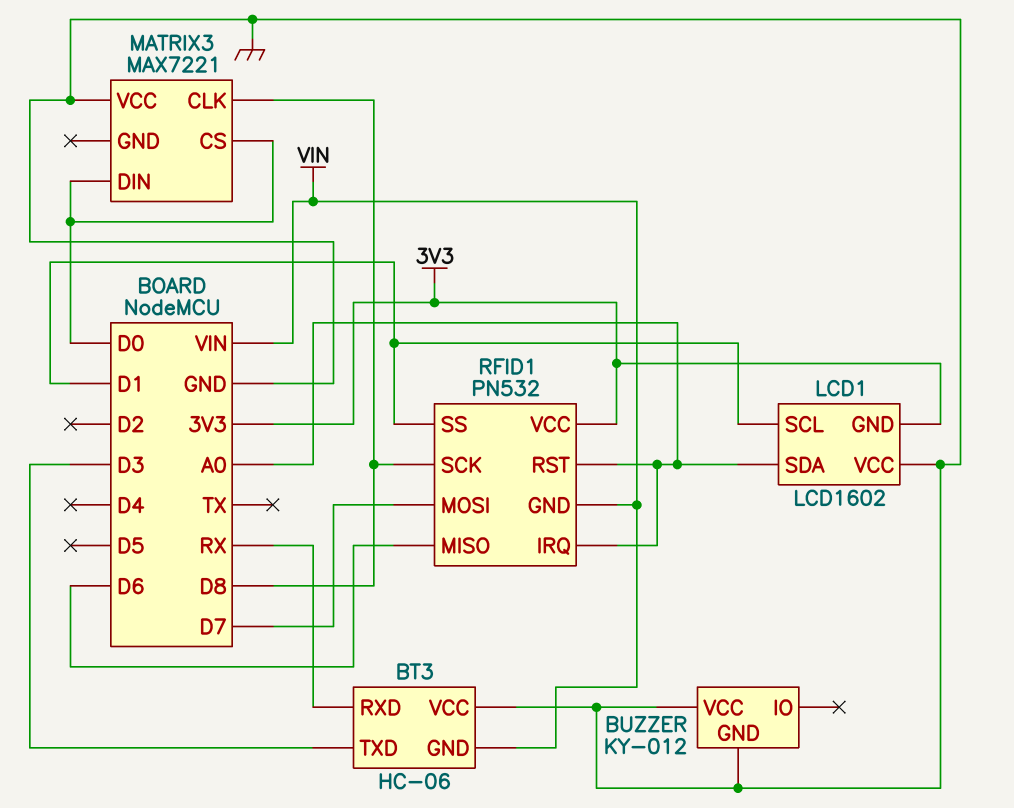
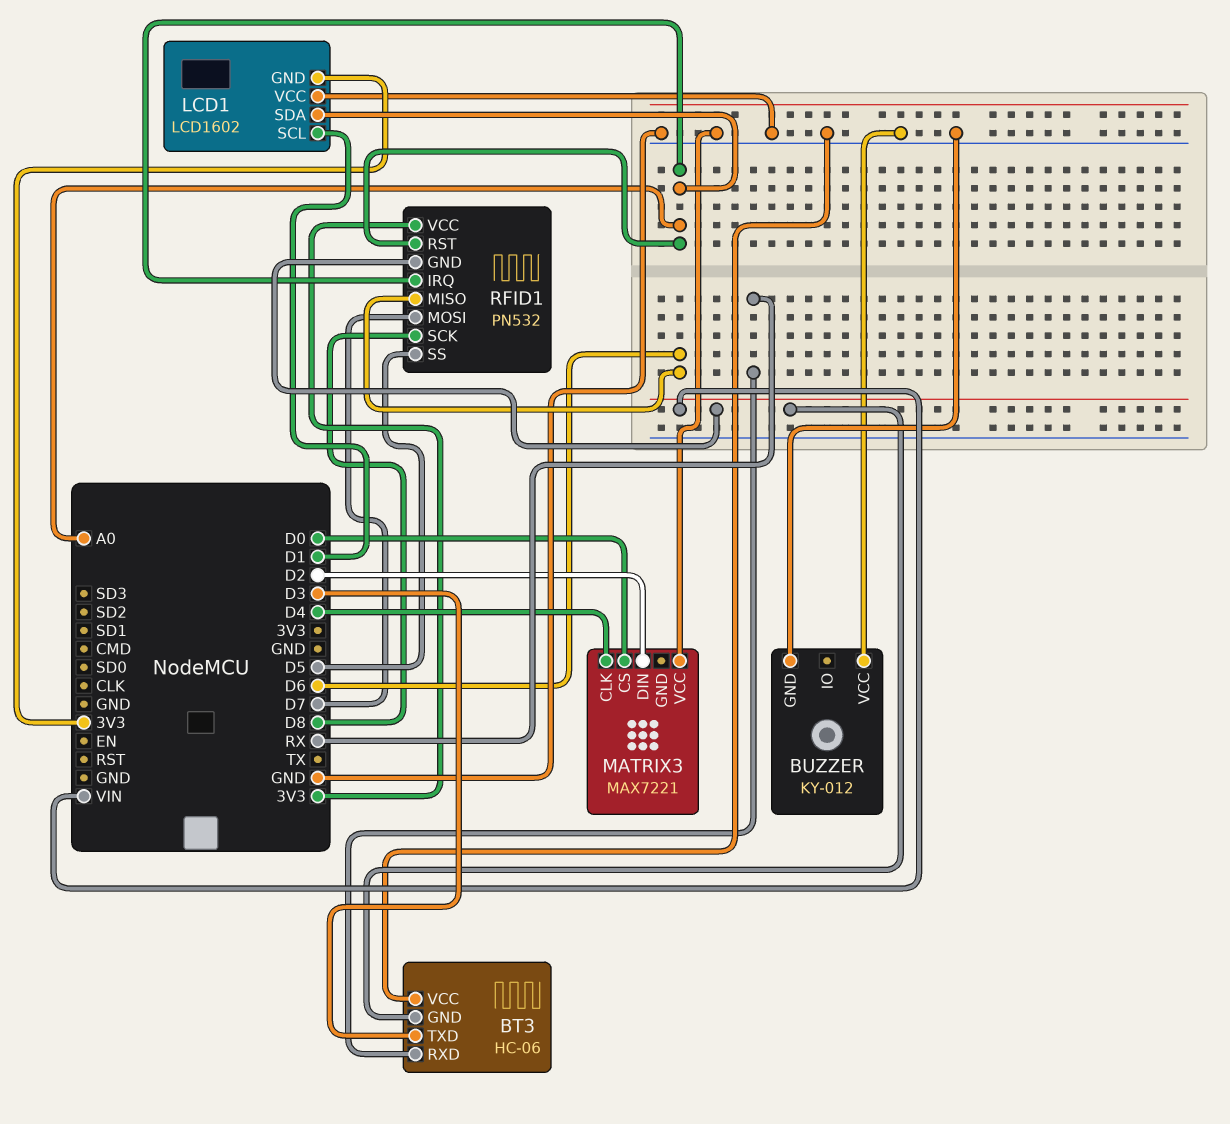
MATRIX3 pin CLK: D8 -> D4
MATRIX3 pin DIN: D0 -> D2
RFID1 pin SS: D1 -> D5

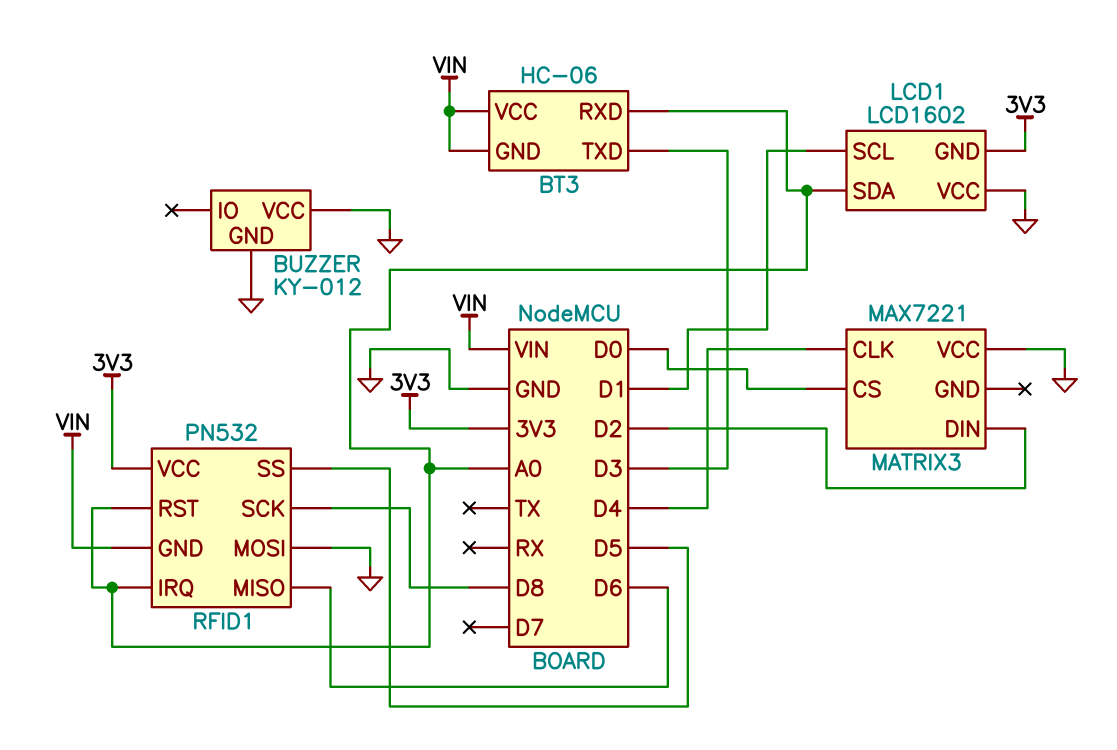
BT3 pin RXD: RX -> A0
BT3 pin VCC: GND -> VIN
RFID1 pin MOSI: D7 -> GND

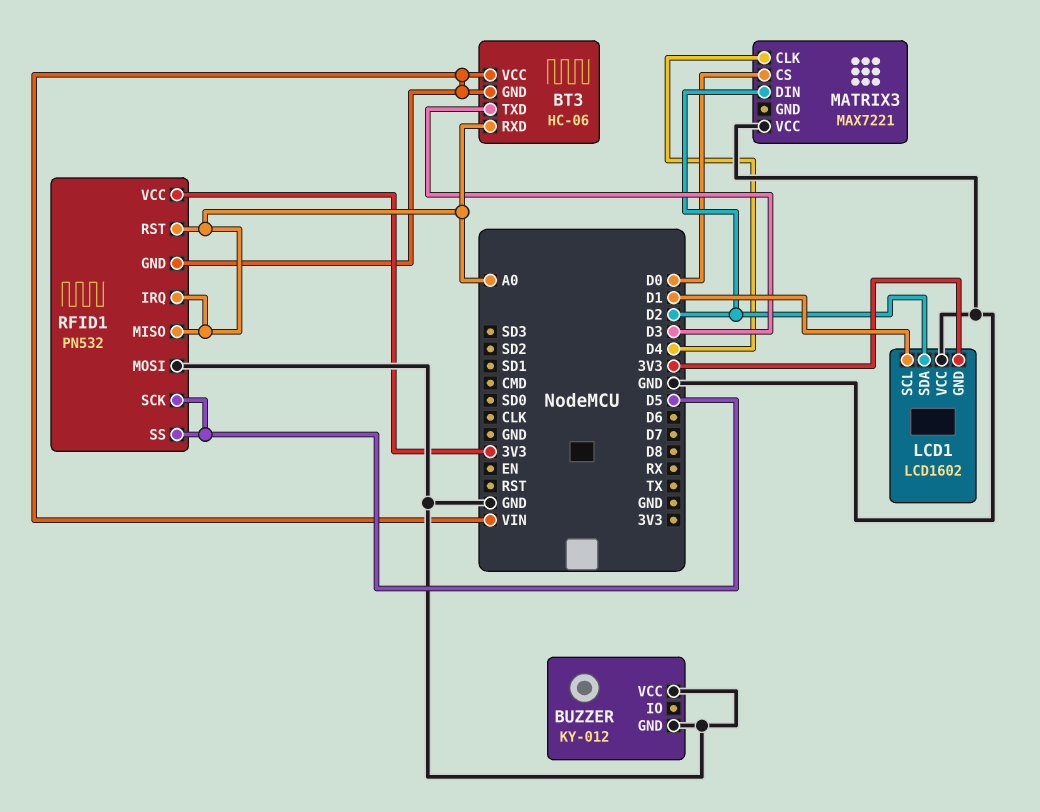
LCD1 pin SDA: A0 -> D2
RFID1 pin MISO: D6 -> A0
RFID1 pin SCK: D8 -> D5

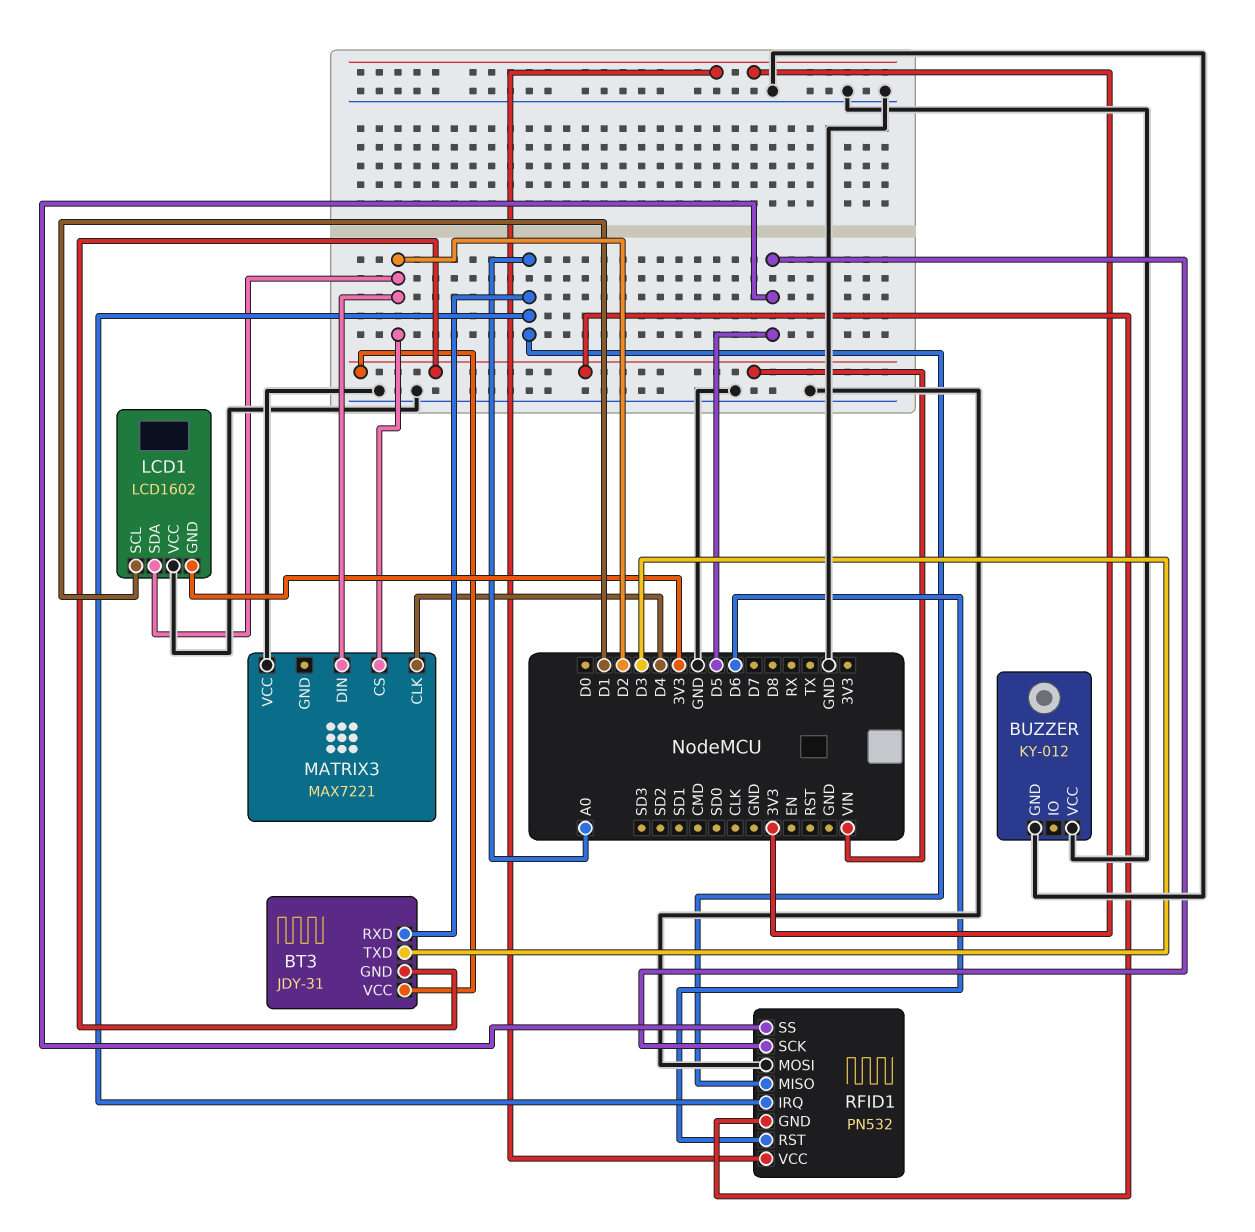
BT3: HC-06 -> JDY-31
MATRIX3 pin CS: D0 -> D2
RFID1 pin RST: A0 -> D6

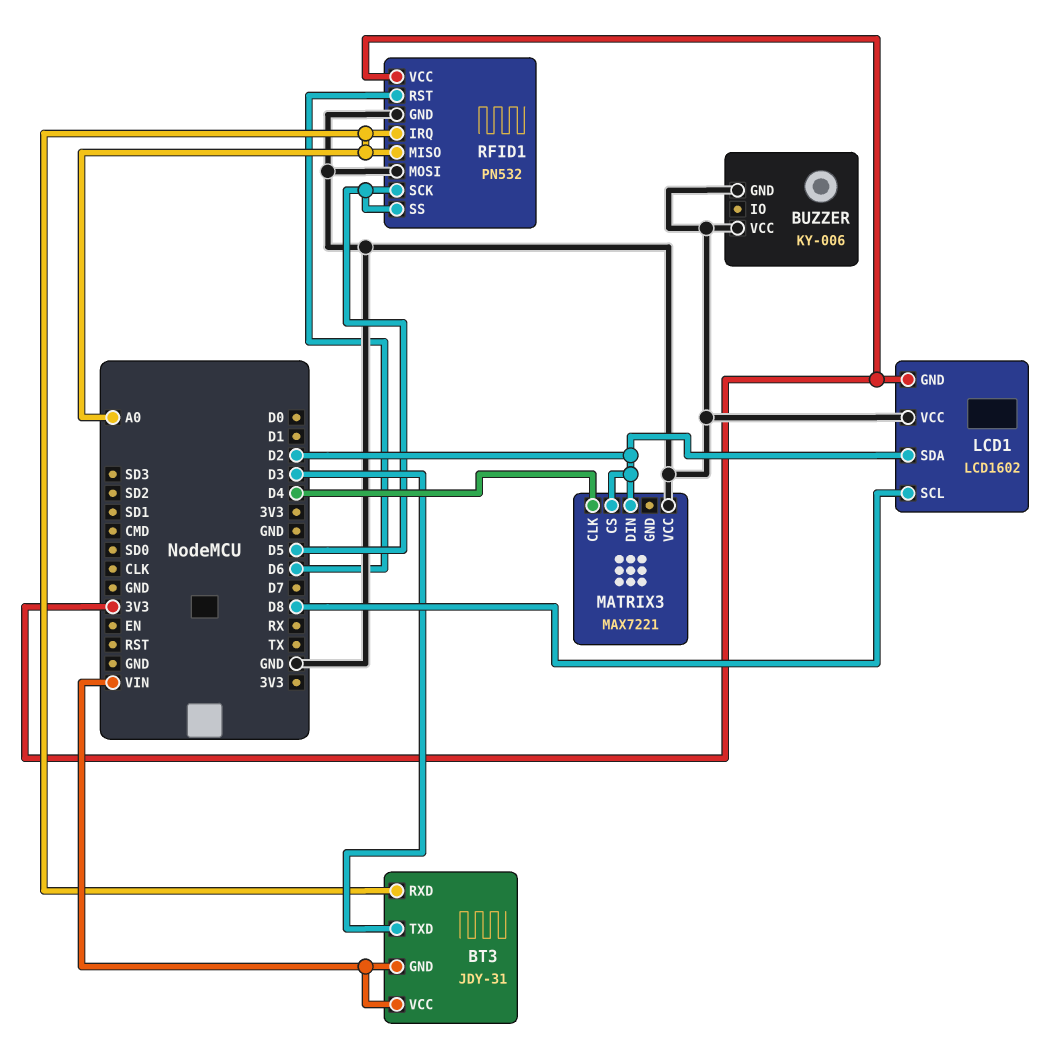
BUZZER: KY-012 -> KY-006
LCD1 pin SCL: D1 -> D8
RFID1 pin GND: VIN -> GND

